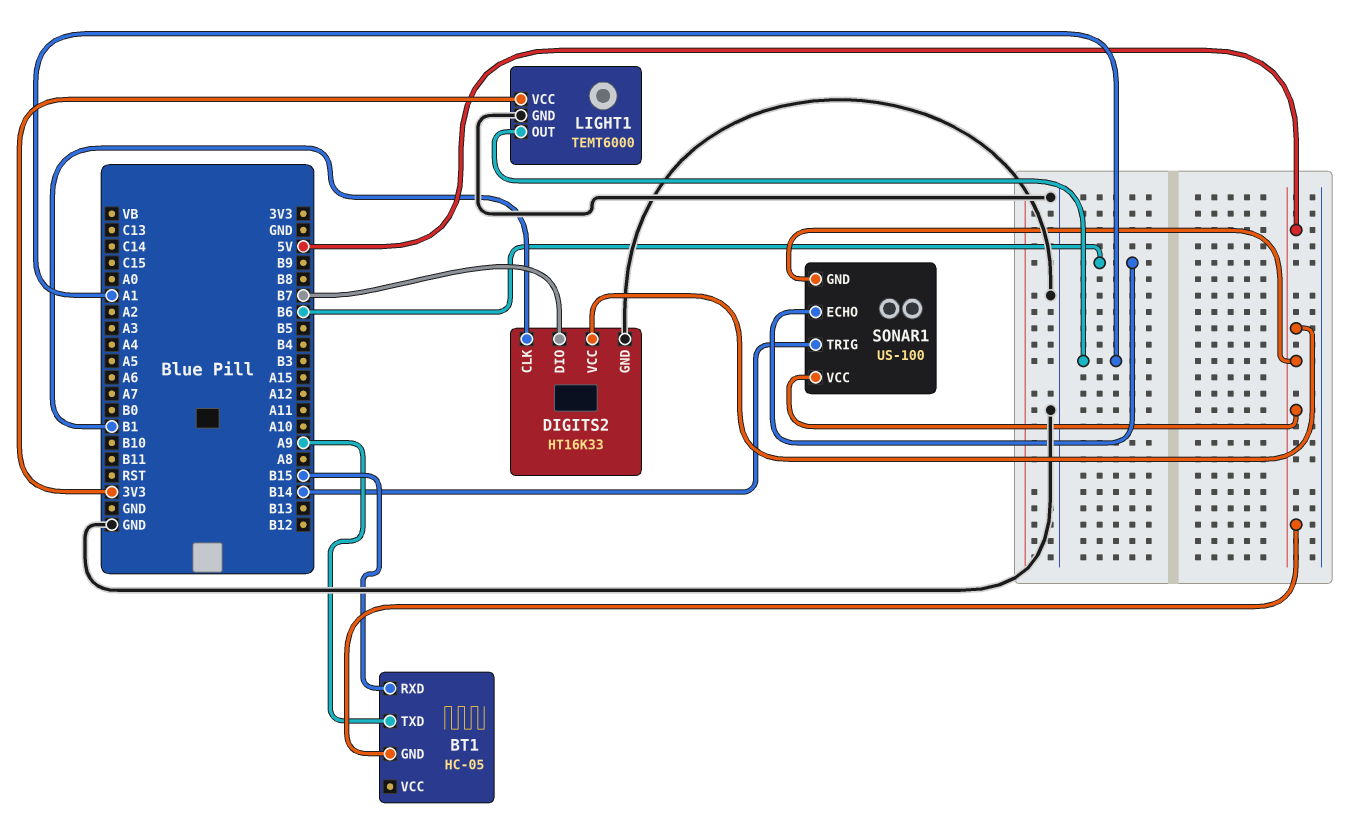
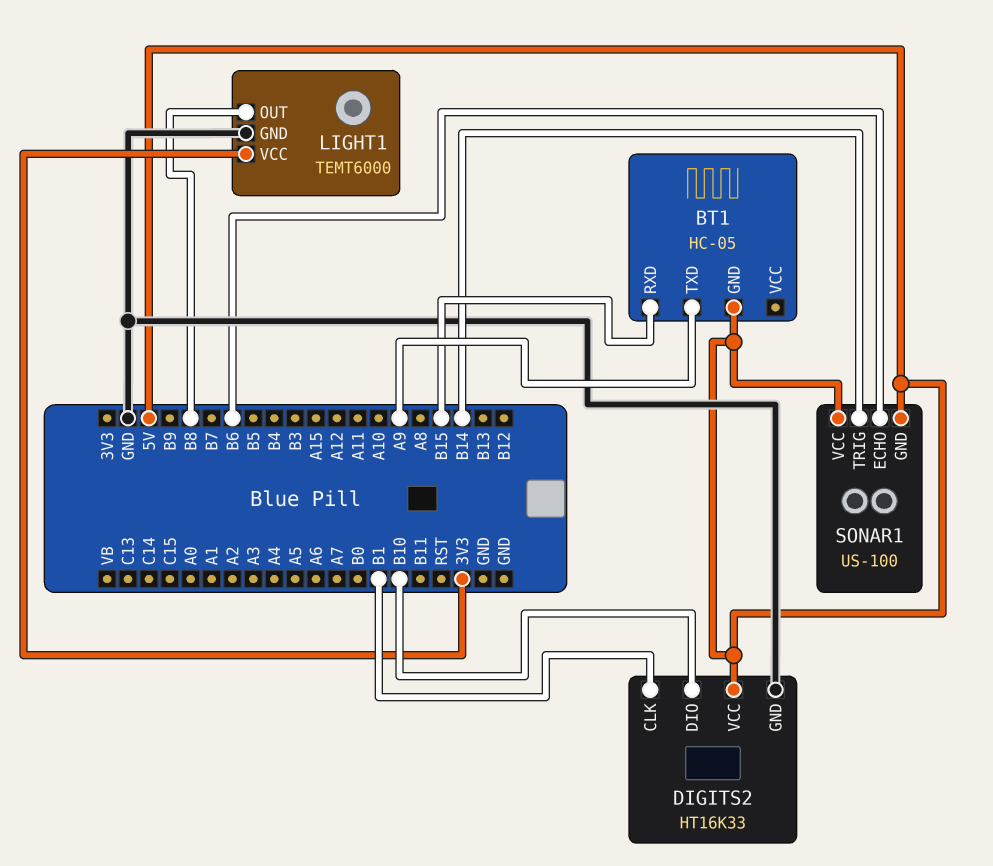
DIGITS2 pin DIO: B7 -> B10
LIGHT1 pin OUT: A1 -> B8

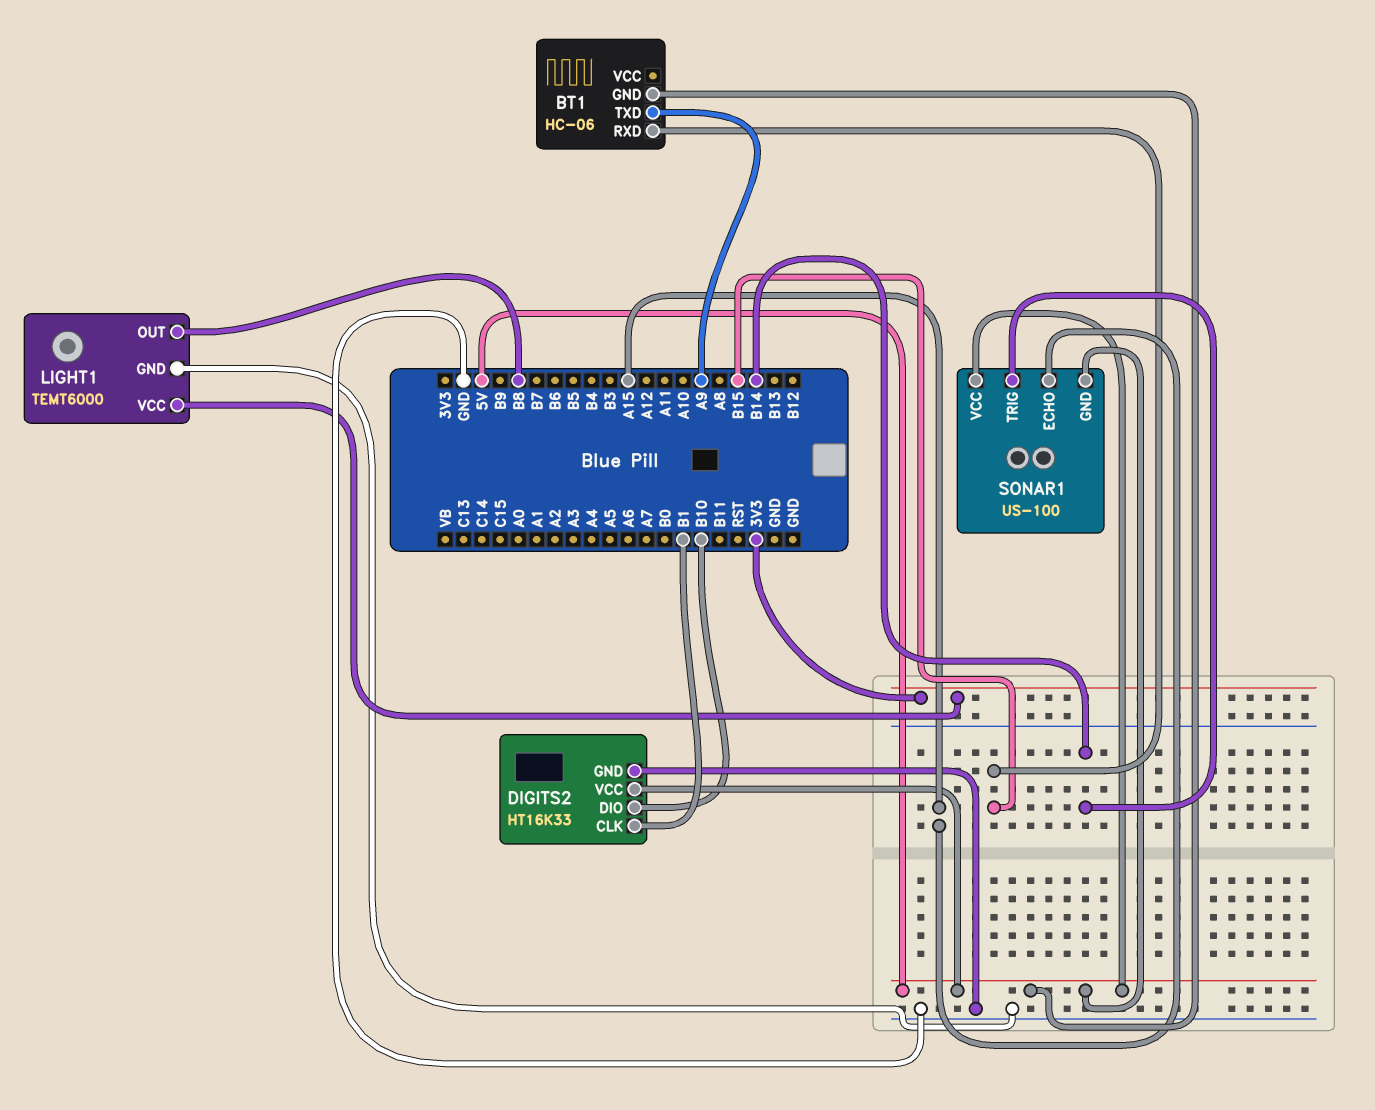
BT1: HC-05 -> HC-06
SONAR1 pin ECHO: B6 -> A15

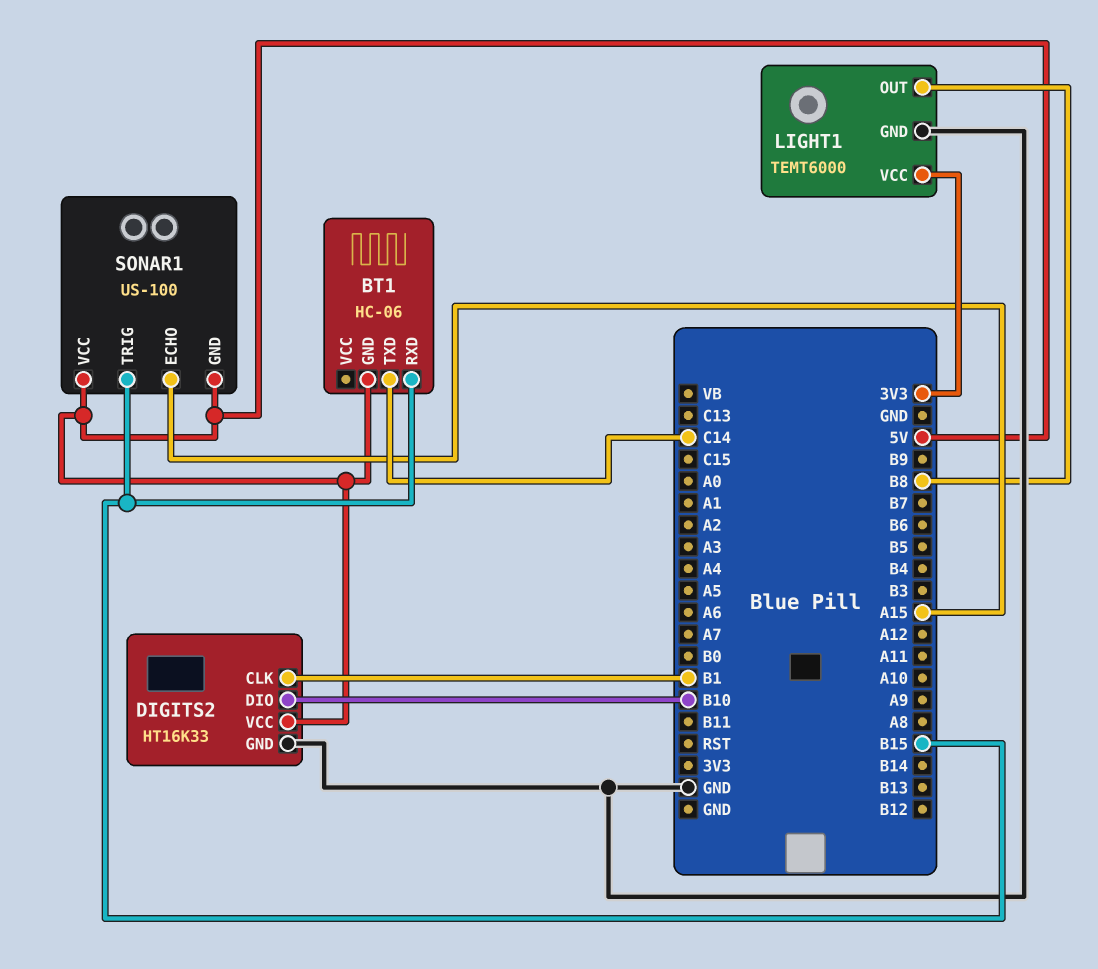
BT1 pin TXD: A9 -> C14
SONAR1 pin TRIG: B14 -> B15

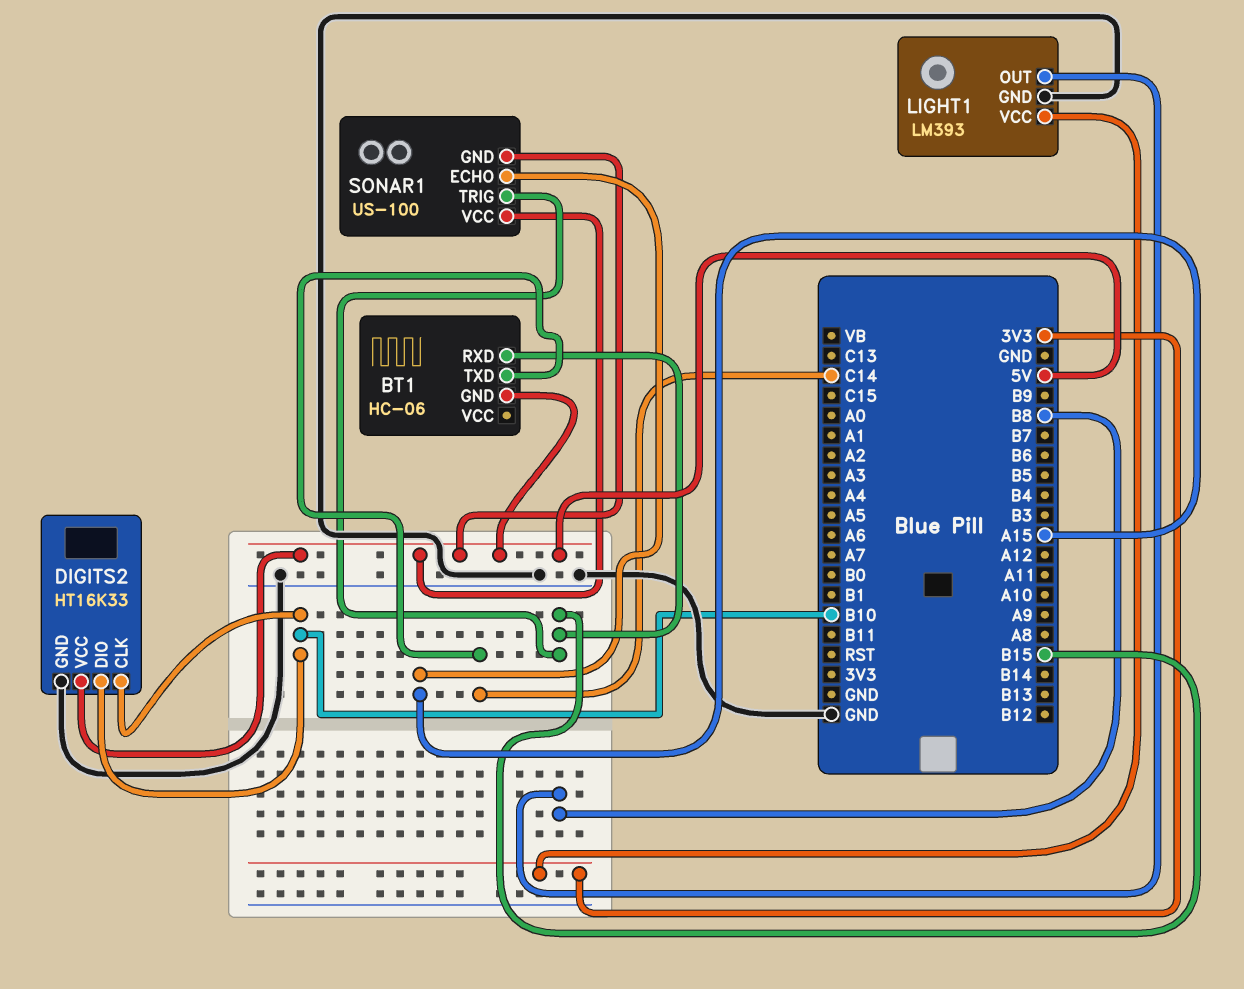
DIGITS2 pin CLK: B1 -> B10
LIGHT1: TEMT6000 -> LM393

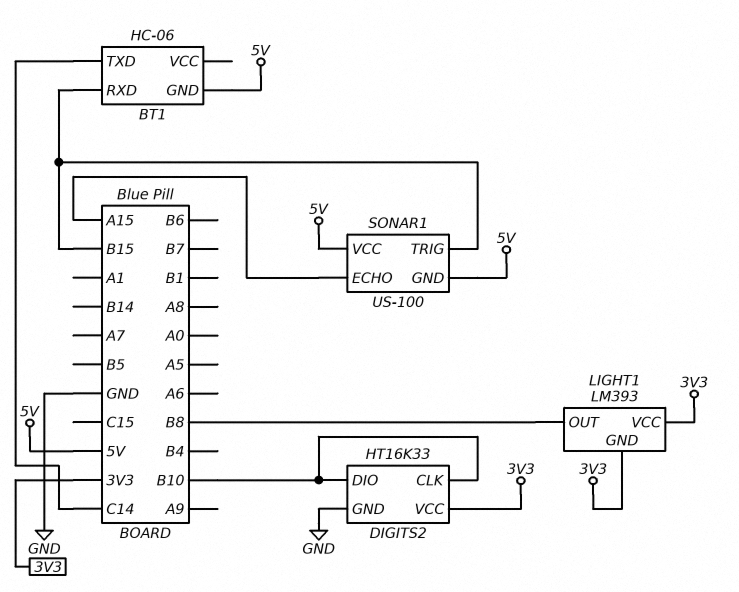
DIGITS2 pin VCC: 5V -> 3V3
LIGHT1 pin GND: GND -> 3V3

